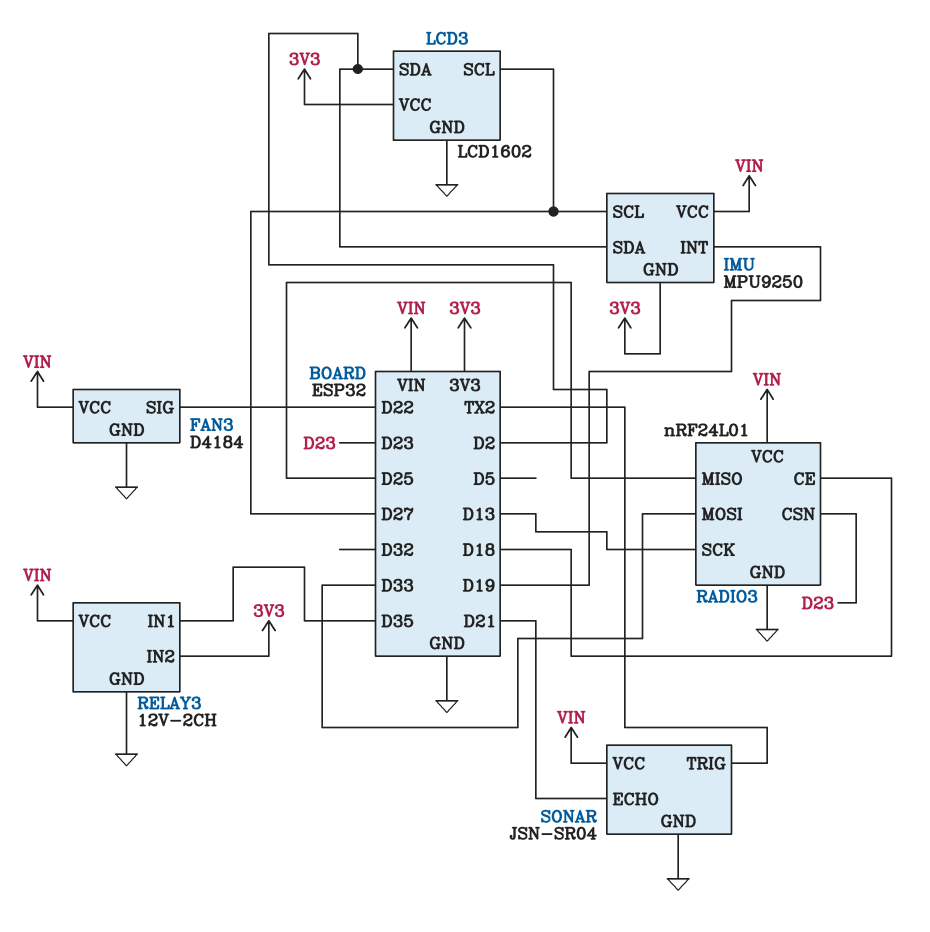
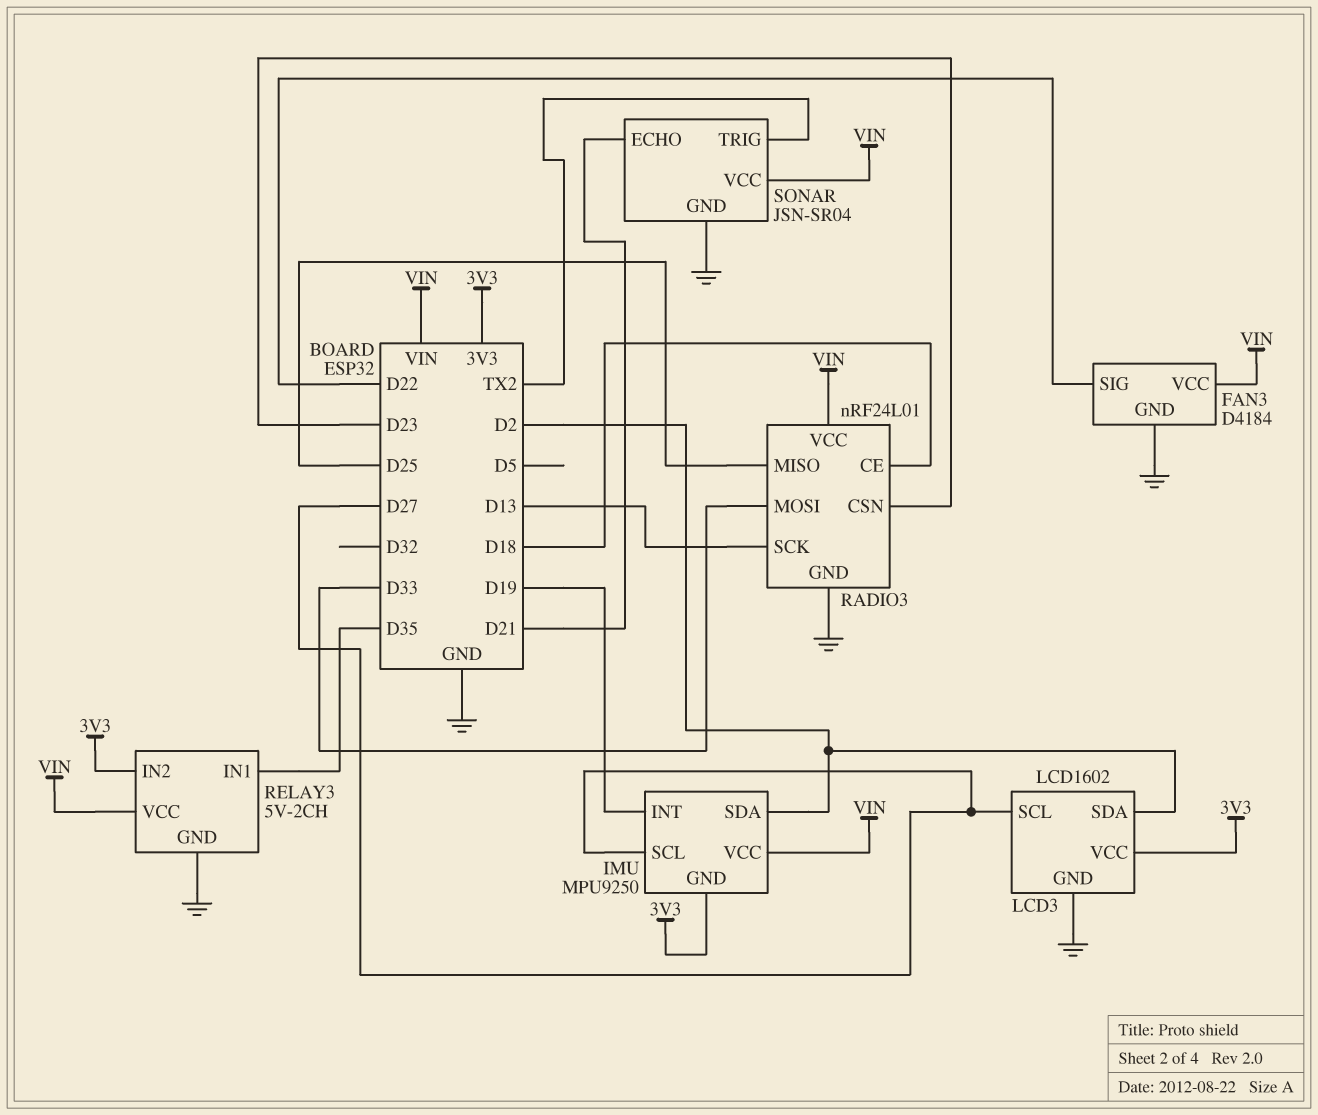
RELAY3: 12V-2CH -> 5V-2CH

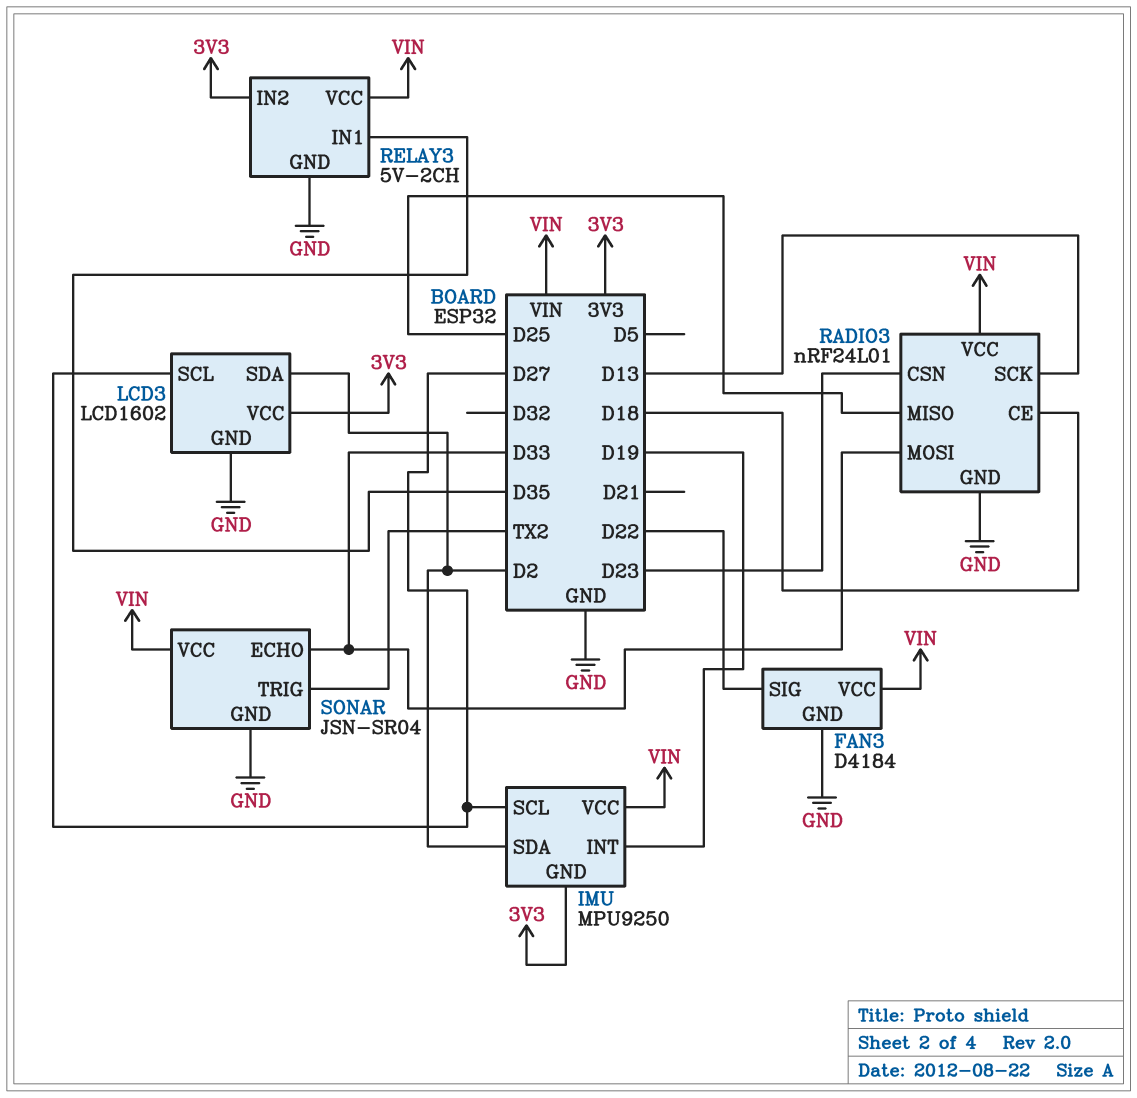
SONAR pin ECHO: D21 -> D33

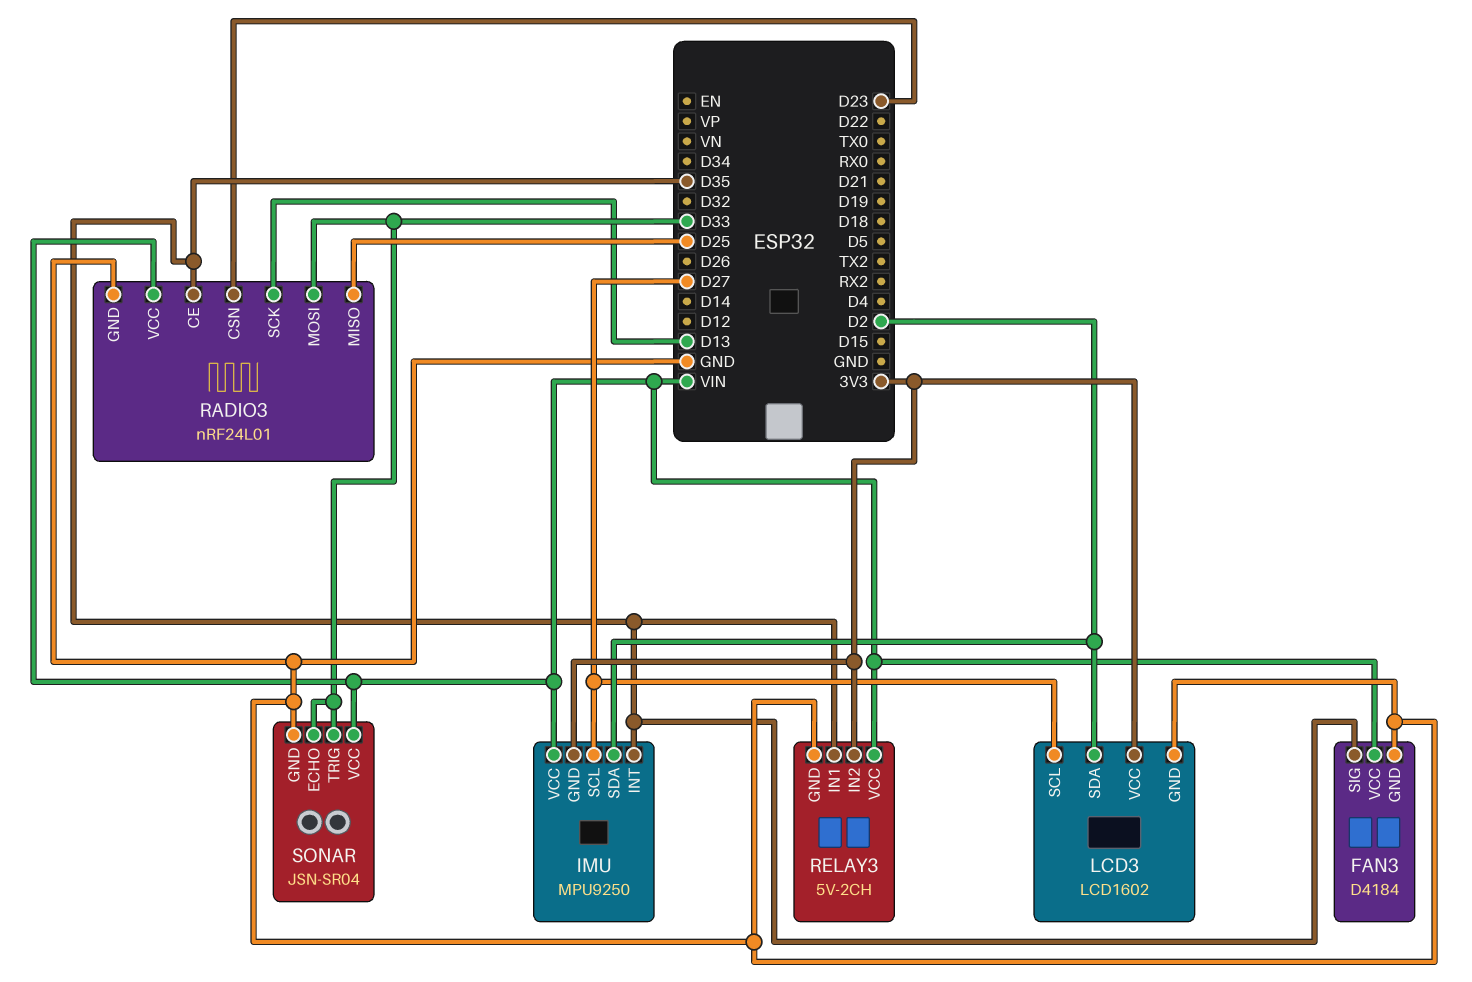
FAN3 pin SIG: D22 -> D35
IMU pin INT: D19 -> D35
RADIO3 pin CE: D18 -> D35
SONAR pin TRIG: TX2 -> D33

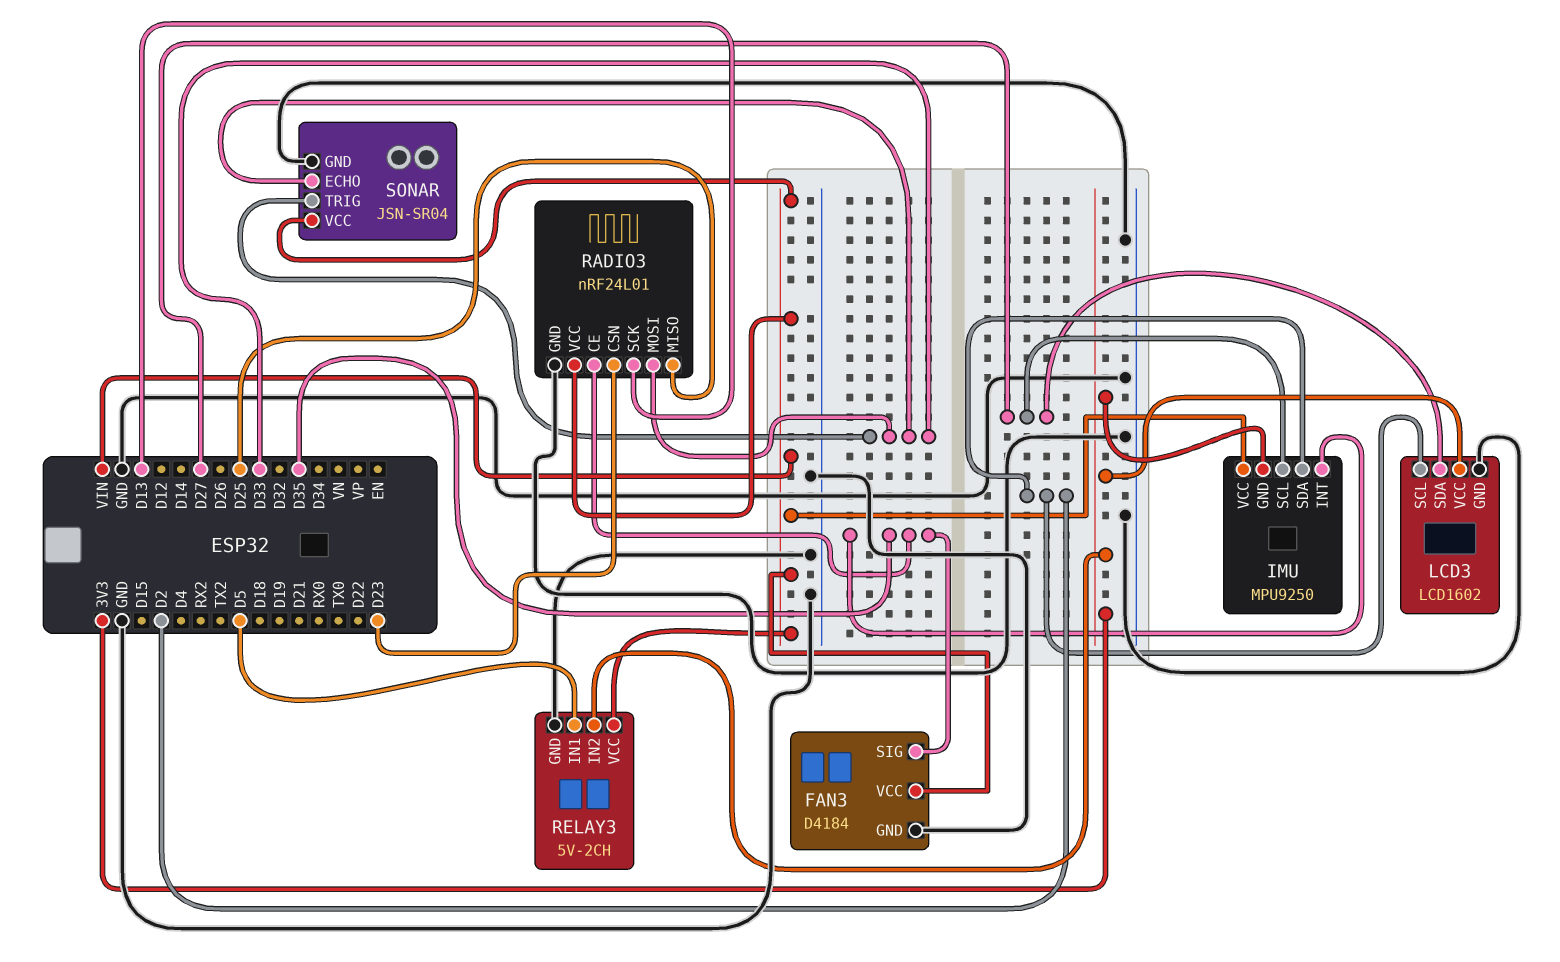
LCD3 pin SCL: D27 -> D2
LCD3 pin SDA: D2 -> D27
RELAY3 pin IN1: D35 -> D5

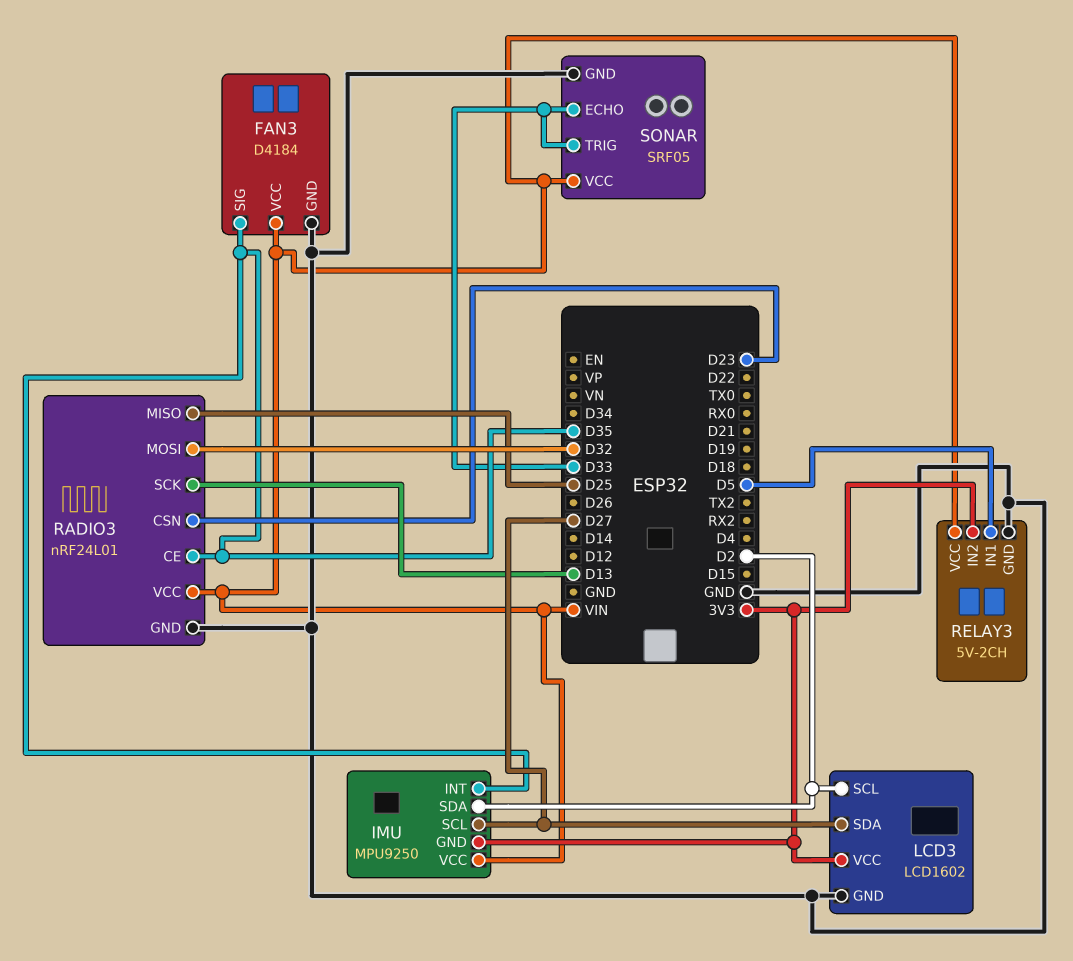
RADIO3 pin MOSI: D33 -> D32
SONAR: JSN-SR04 -> SRF05

